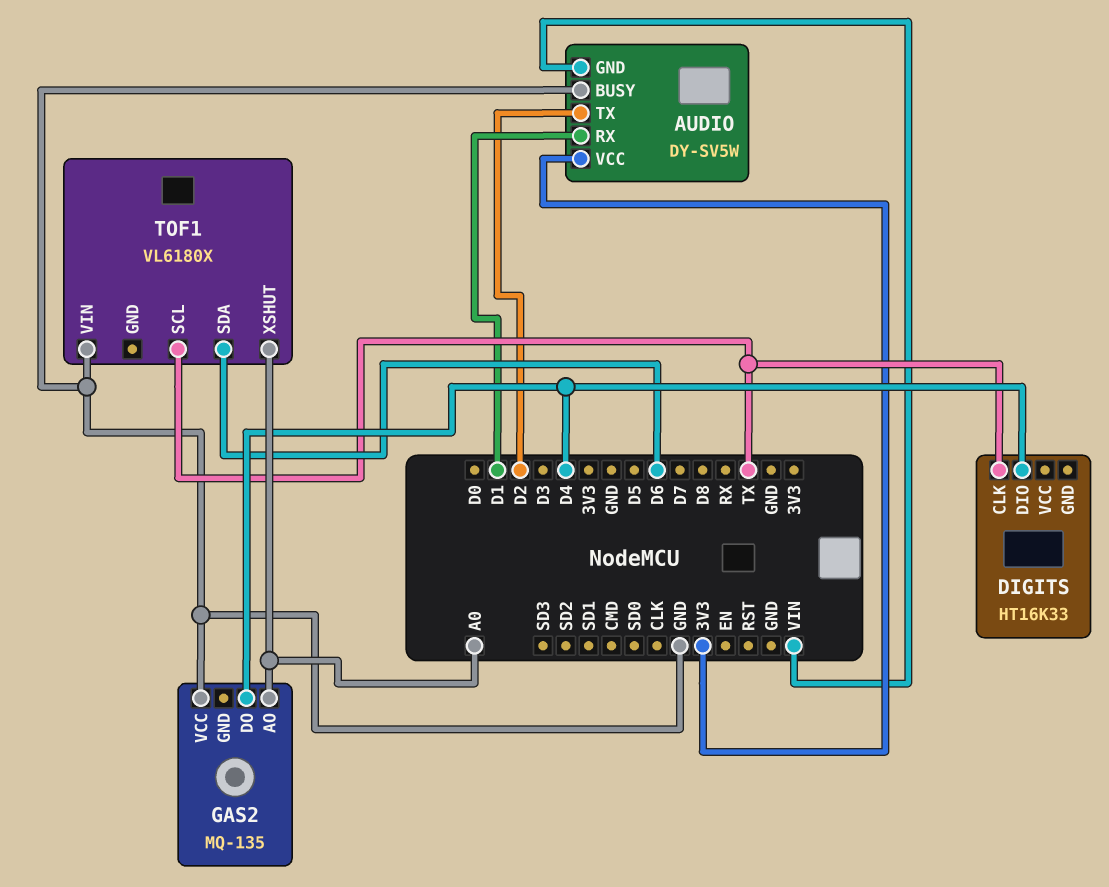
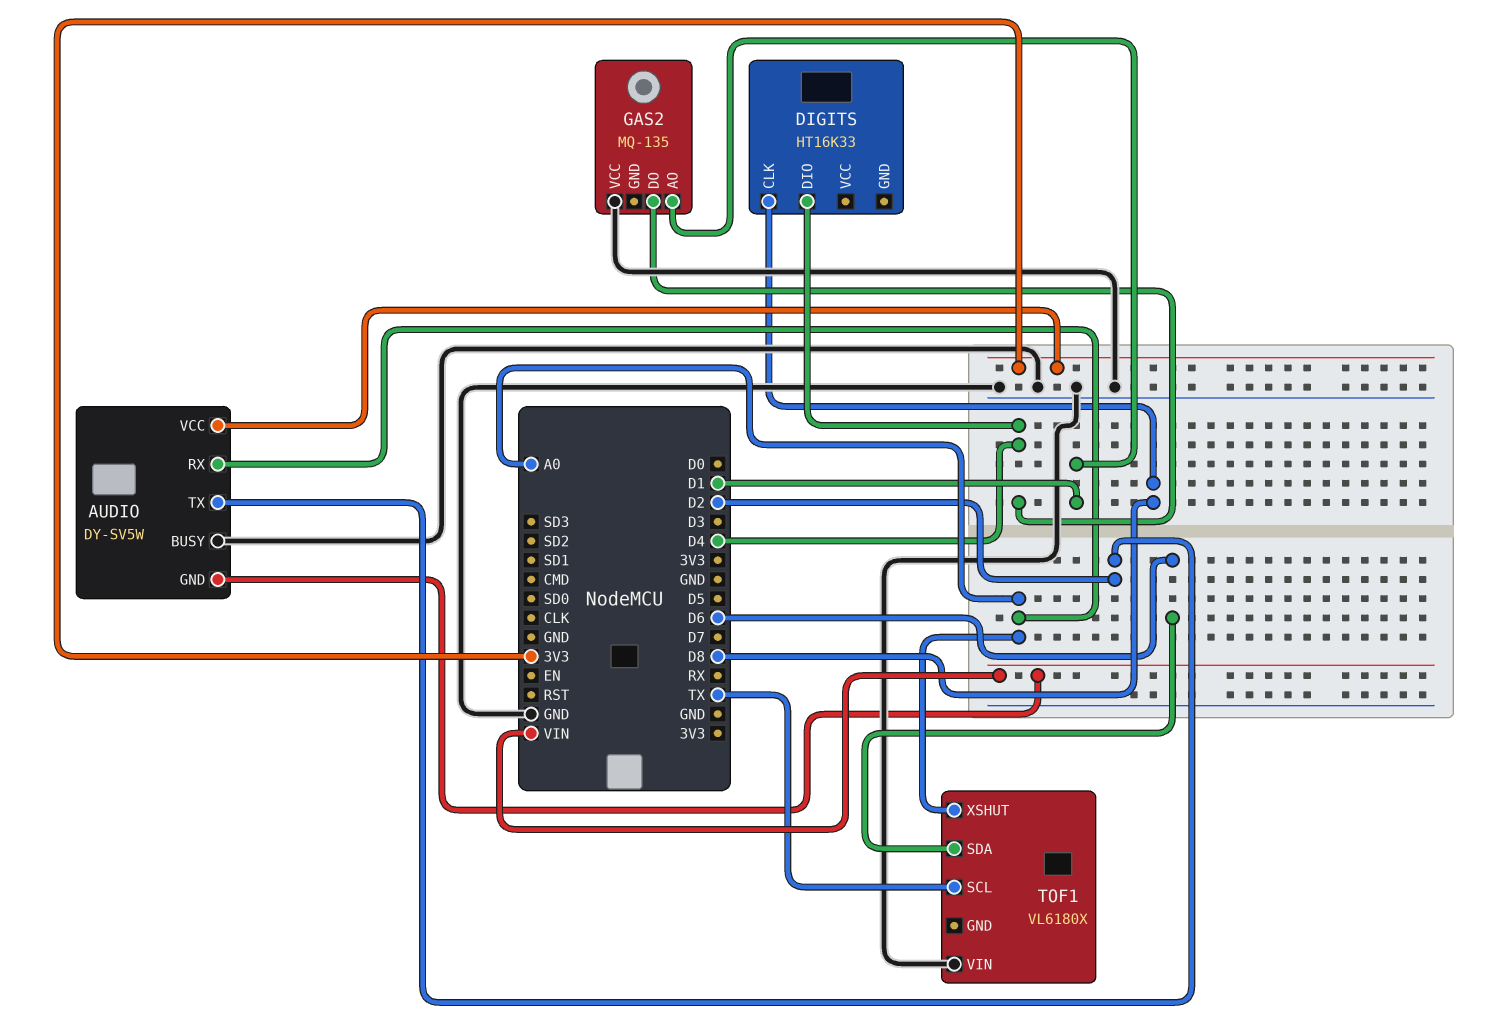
AUDIO pin RX: D1 -> A0
DIGITS pin CLK: TX -> D8
GAS2 pin AO: A0 -> D1

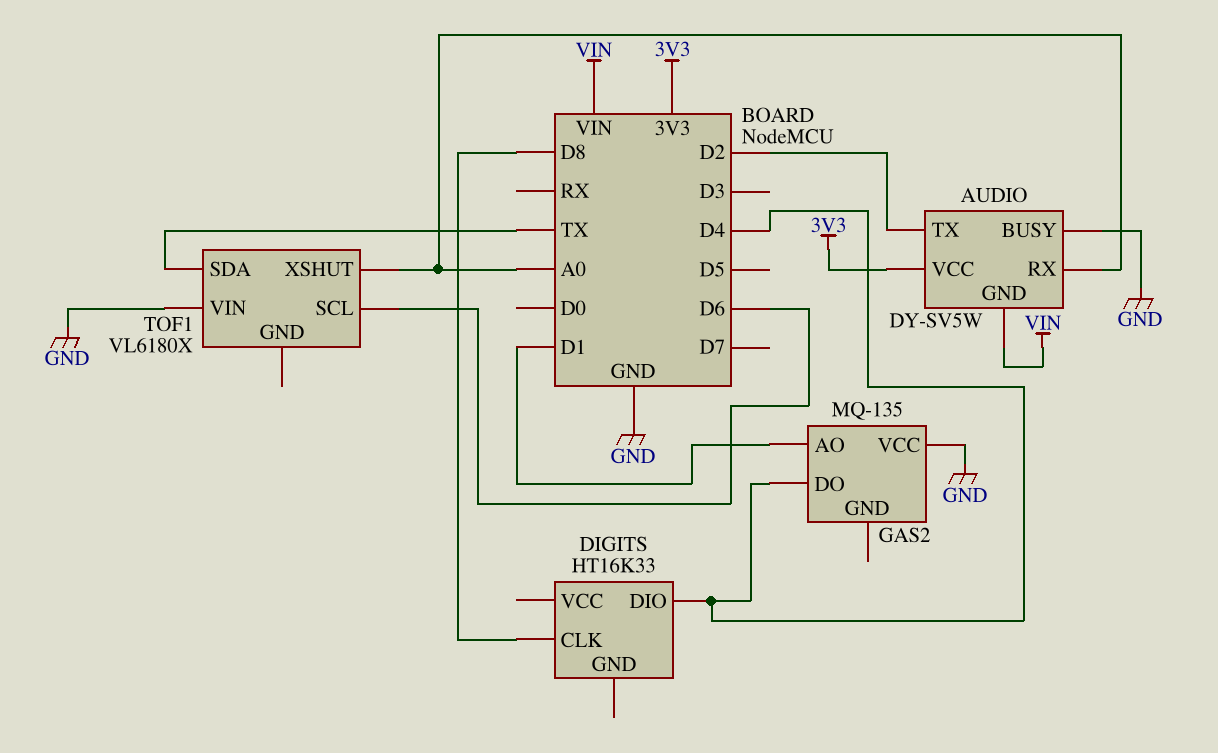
TOF1 pin SCL: TX -> D6
TOF1 pin SDA: D6 -> TX

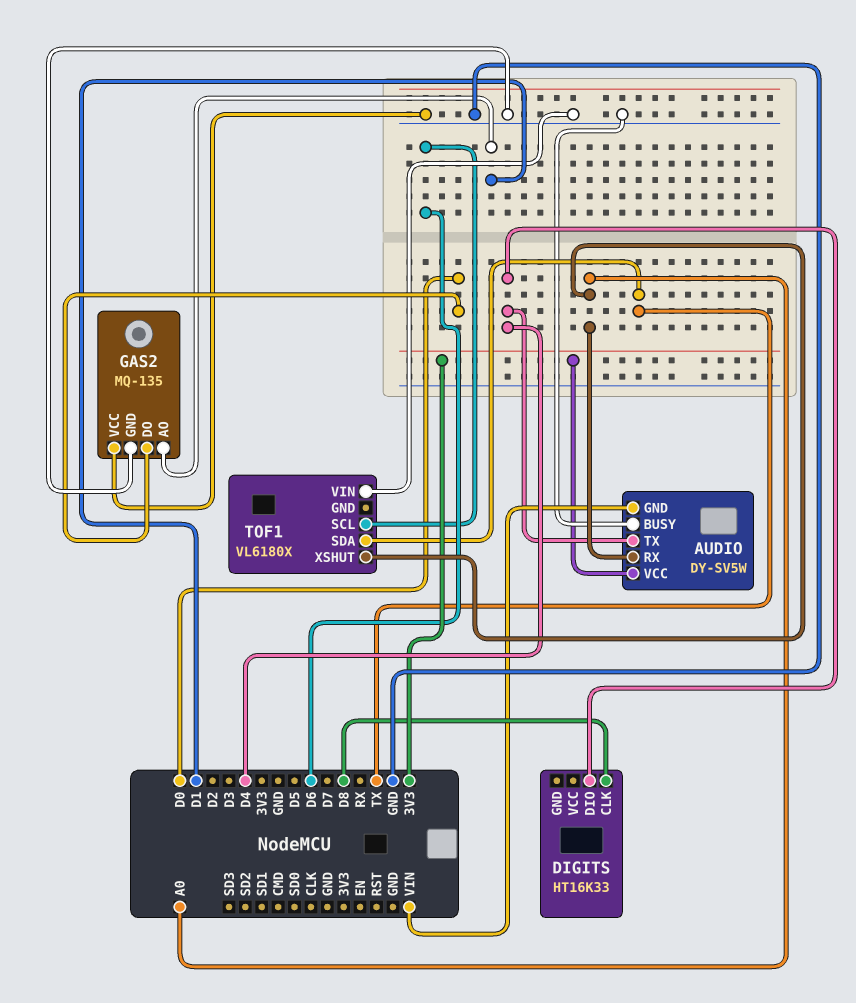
AUDIO pin TX: D2 -> D4
GAS2 pin DO: D4 -> D0
GAS2 pin GND: none -> GND

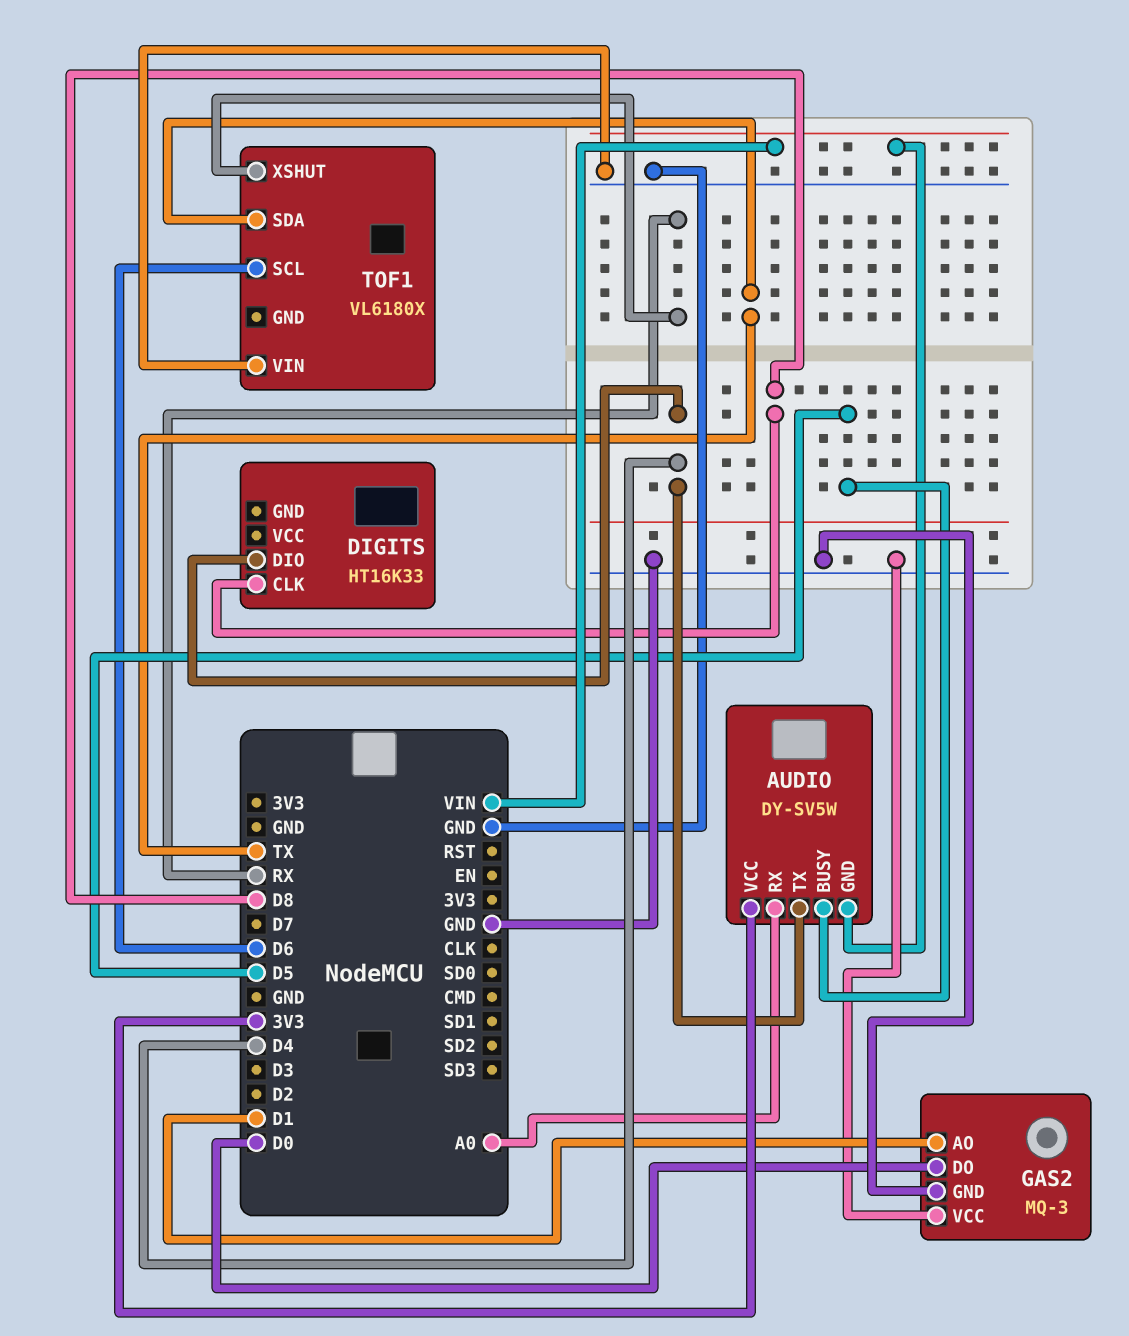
AUDIO pin BUSY: GND -> D5
GAS2: MQ-135 -> MQ-3
TOF1 pin XSHUT: A0 -> RX

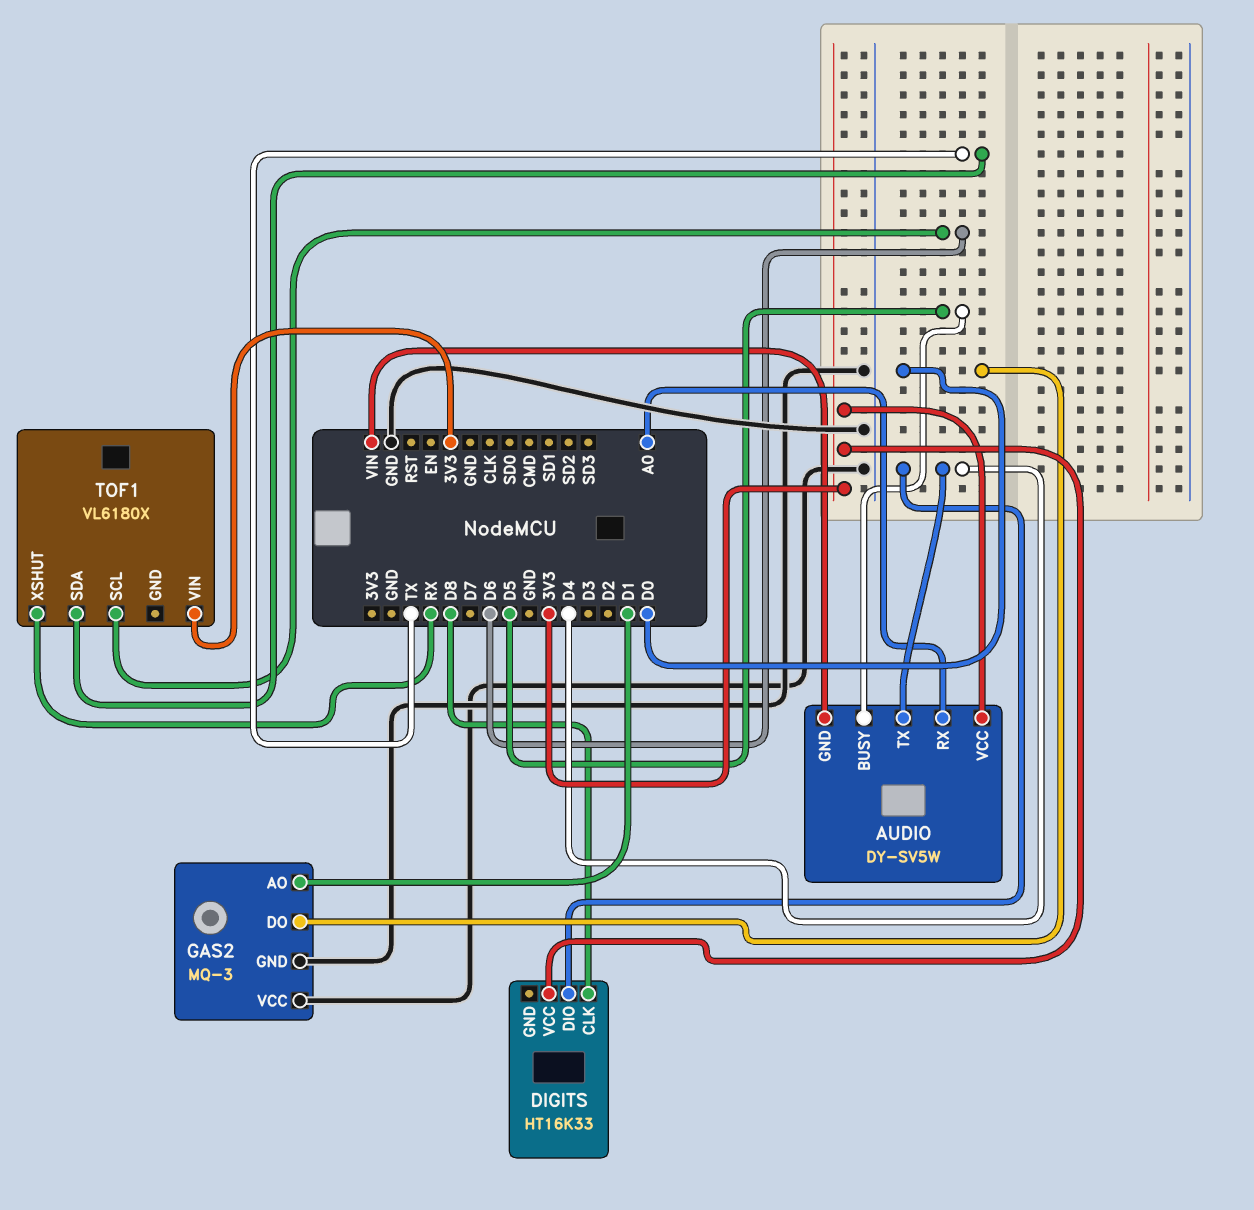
DIGITS pin VCC: none -> 3V3
TOF1 pin VIN: GND -> 3V3

